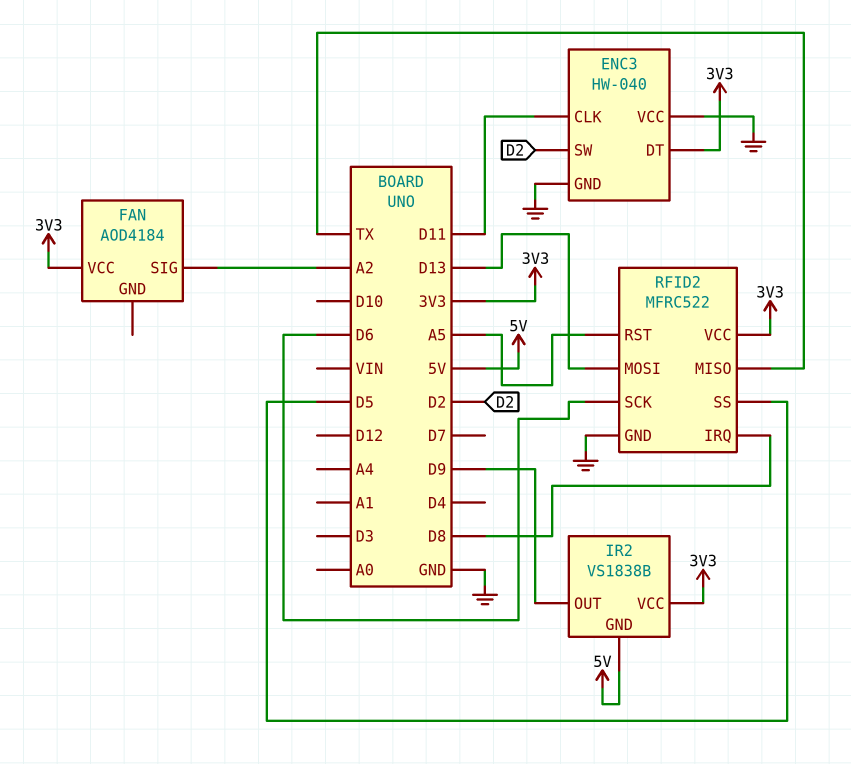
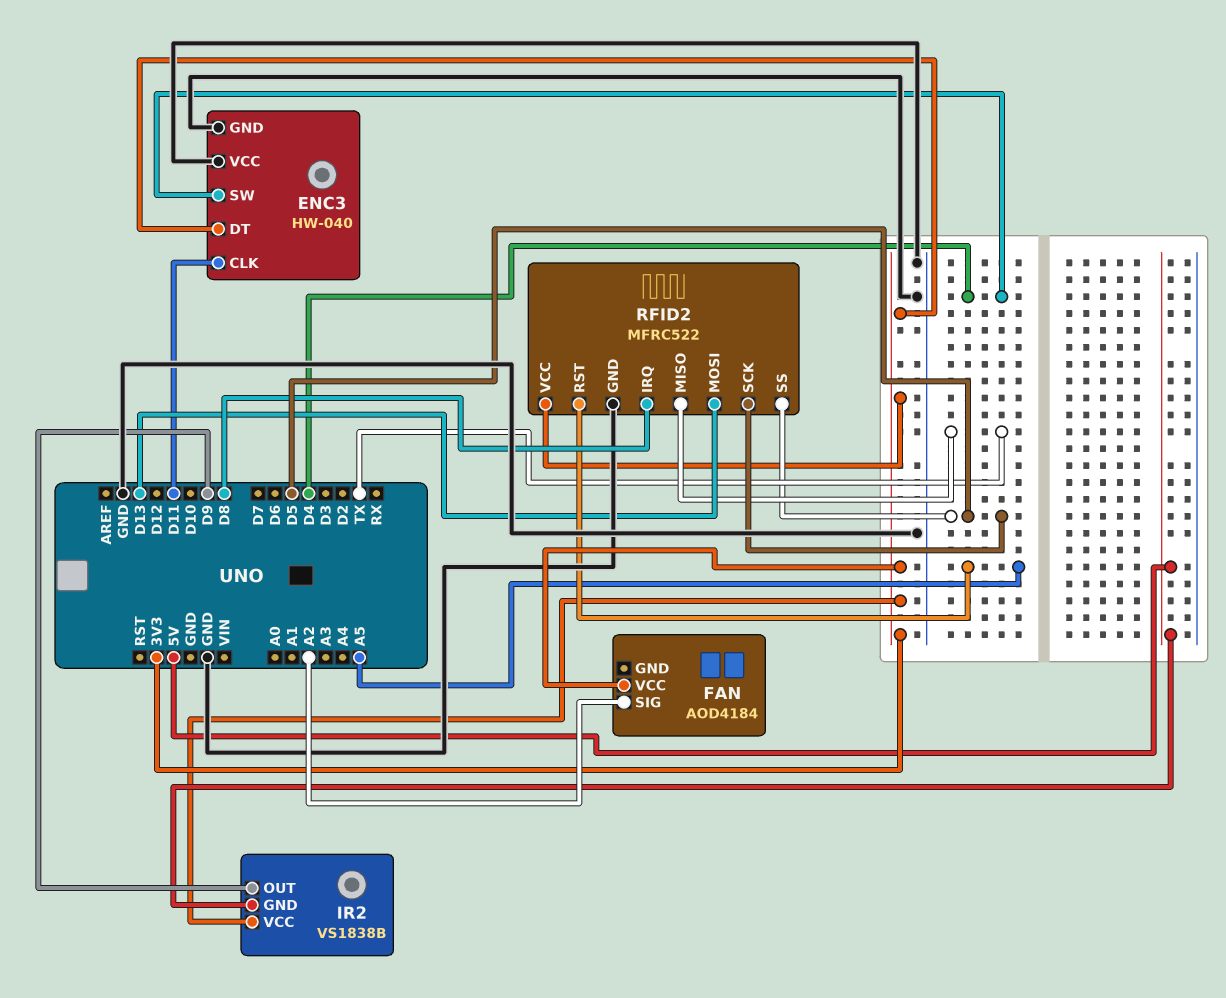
ENC3 pin SW: D2 -> D4
RFID2 pin SCK: D6 -> D5

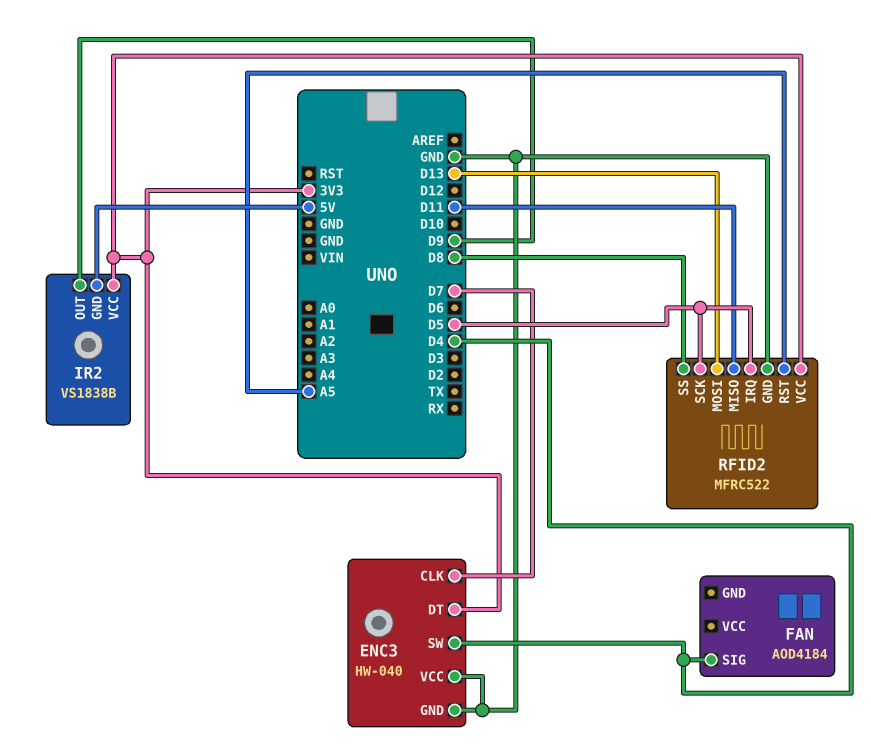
ENC3 pin CLK: D11 -> D7
FAN pin SIG: A2 -> D4
FAN pin VCC: 3V3 -> none
RFID2 pin IRQ: D8 -> D5
RFID2 pin MISO: TX -> D11
RFID2 pin SS: D5 -> D8

